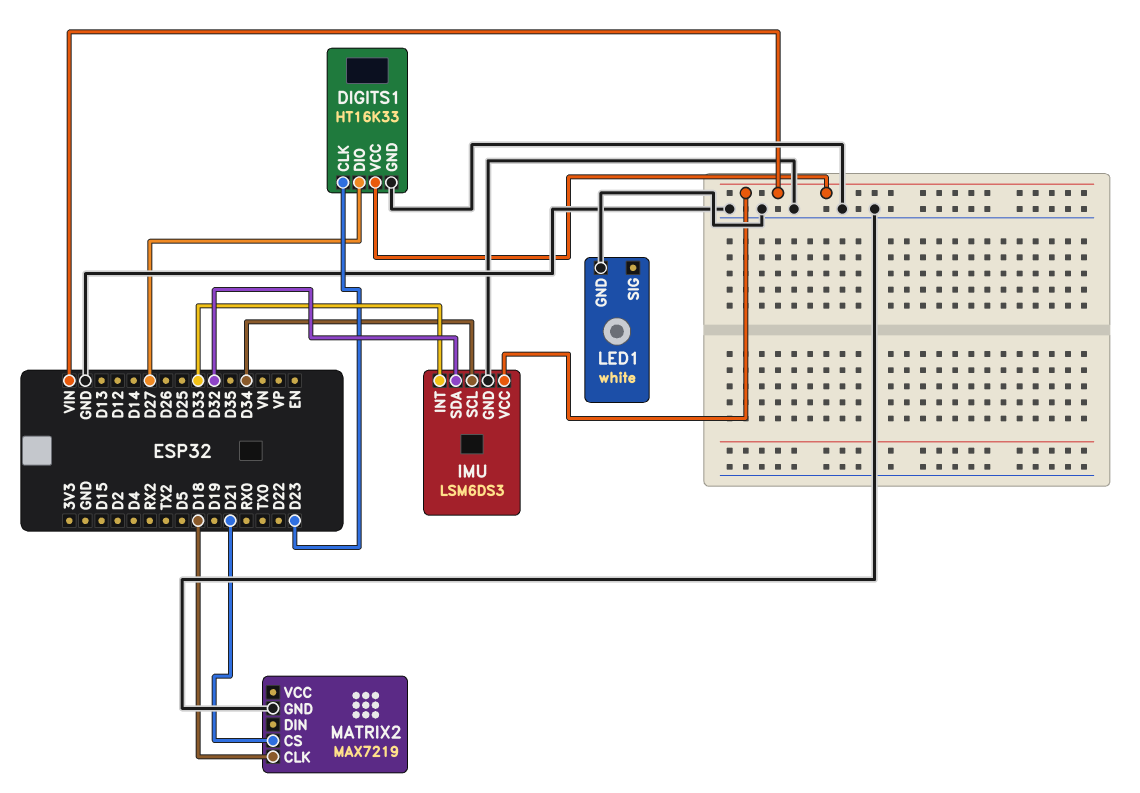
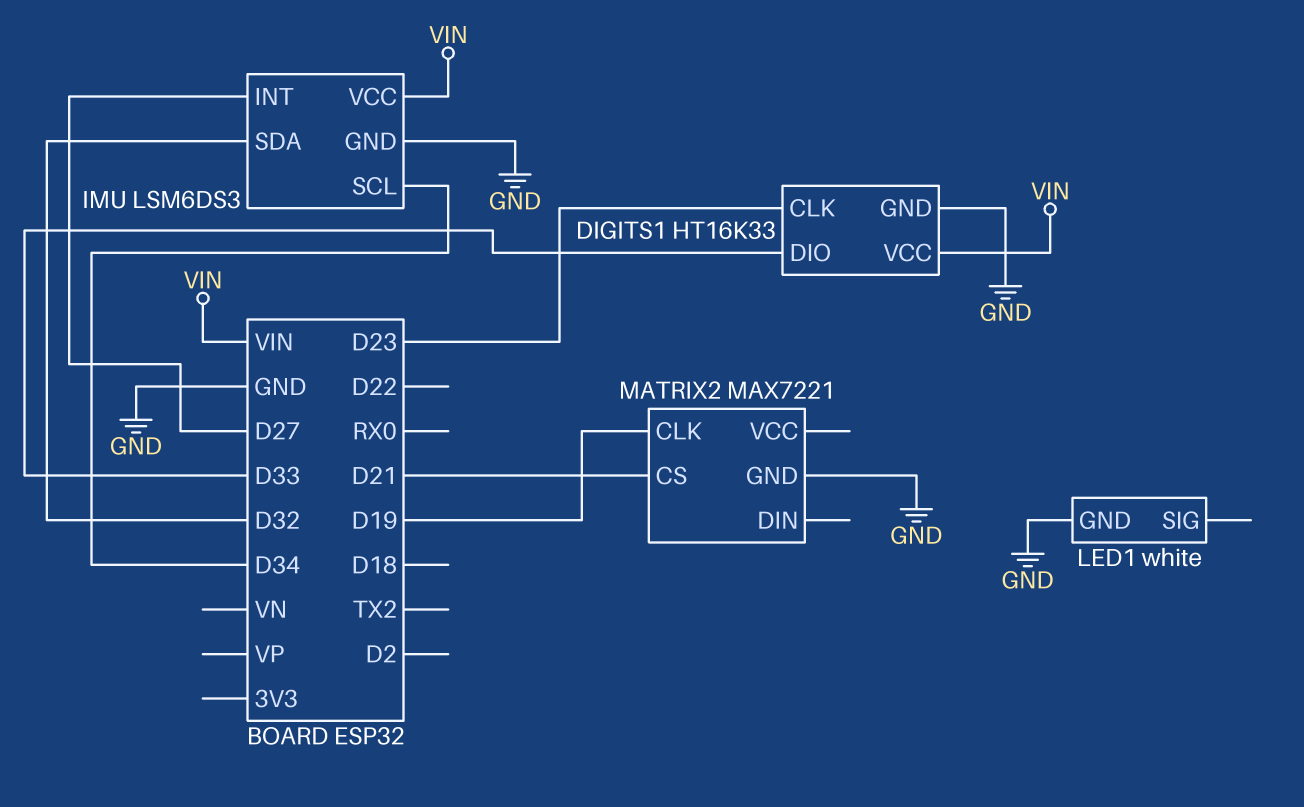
DIGITS1 pin DIO: D27 -> D33
IMU pin INT: D33 -> D27
MATRIX2: MAX7219 -> MAX7221
MATRIX2 pin CLK: D18 -> D19

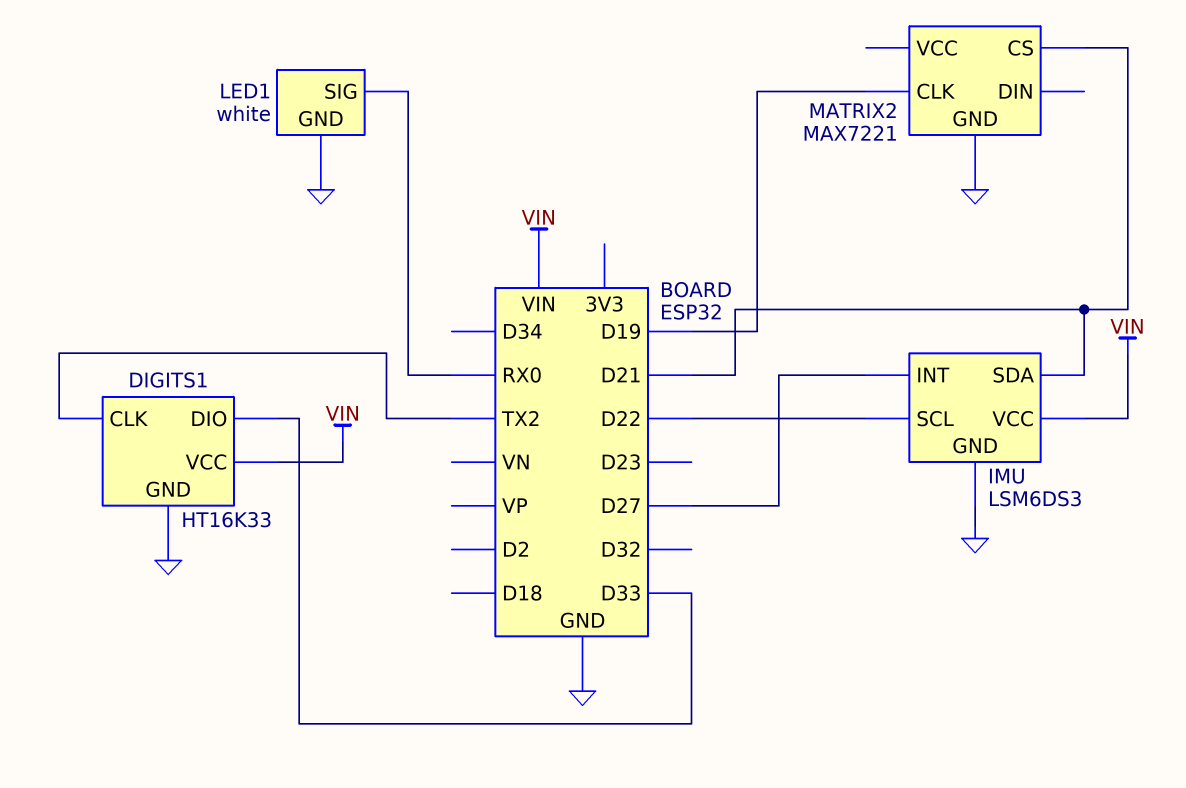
DIGITS1 pin CLK: D23 -> TX2
IMU pin SCL: D34 -> D22
IMU pin SDA: D32 -> D21
LED1 pin SIG: none -> RX0

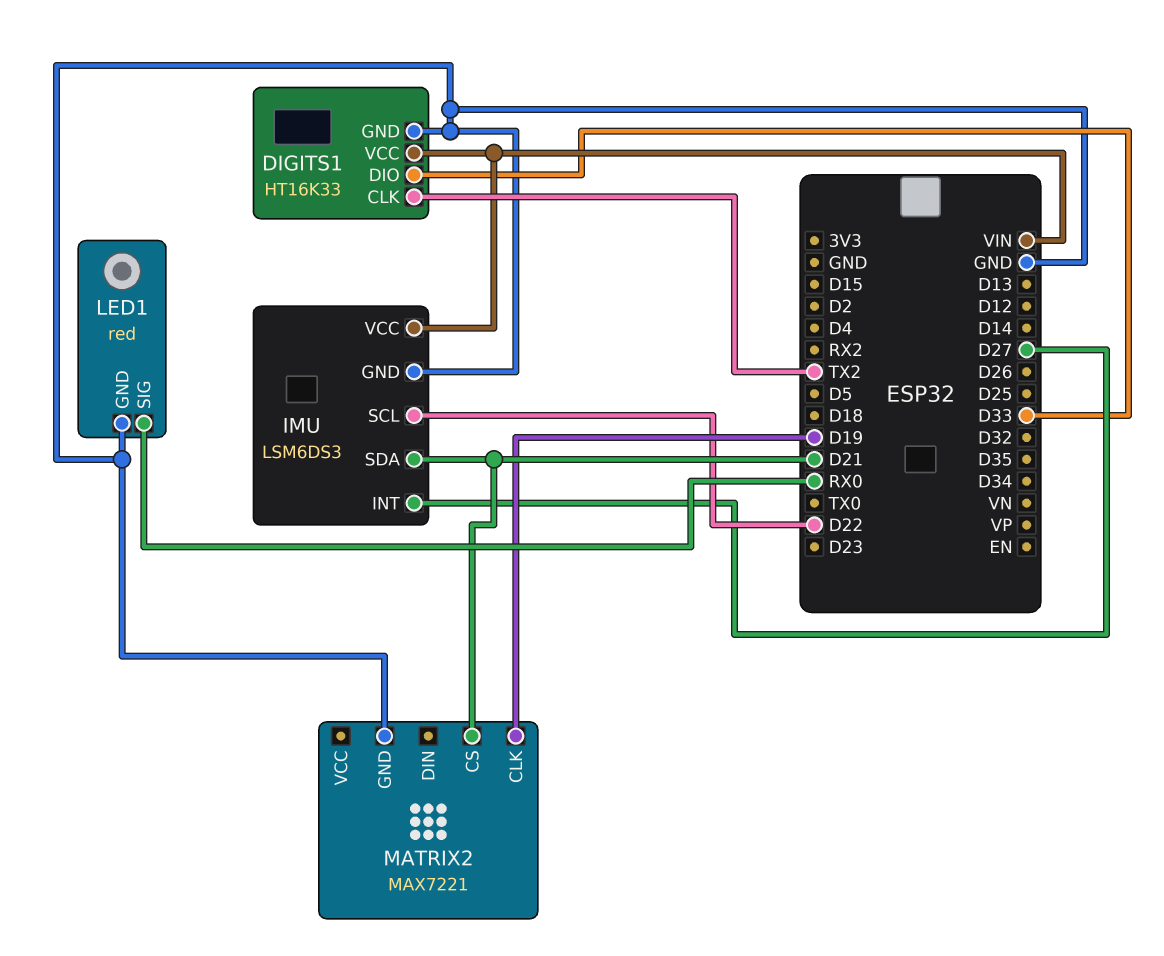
LED1: white -> red

